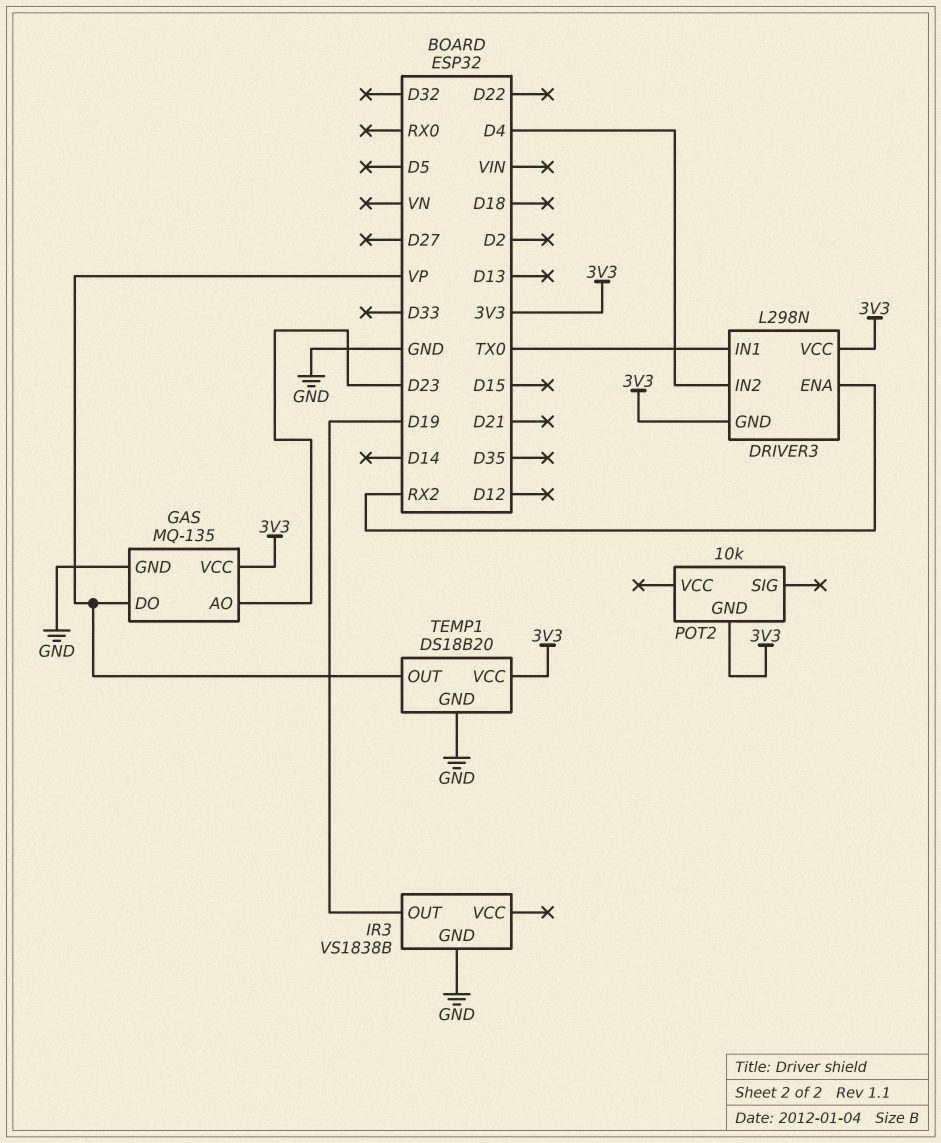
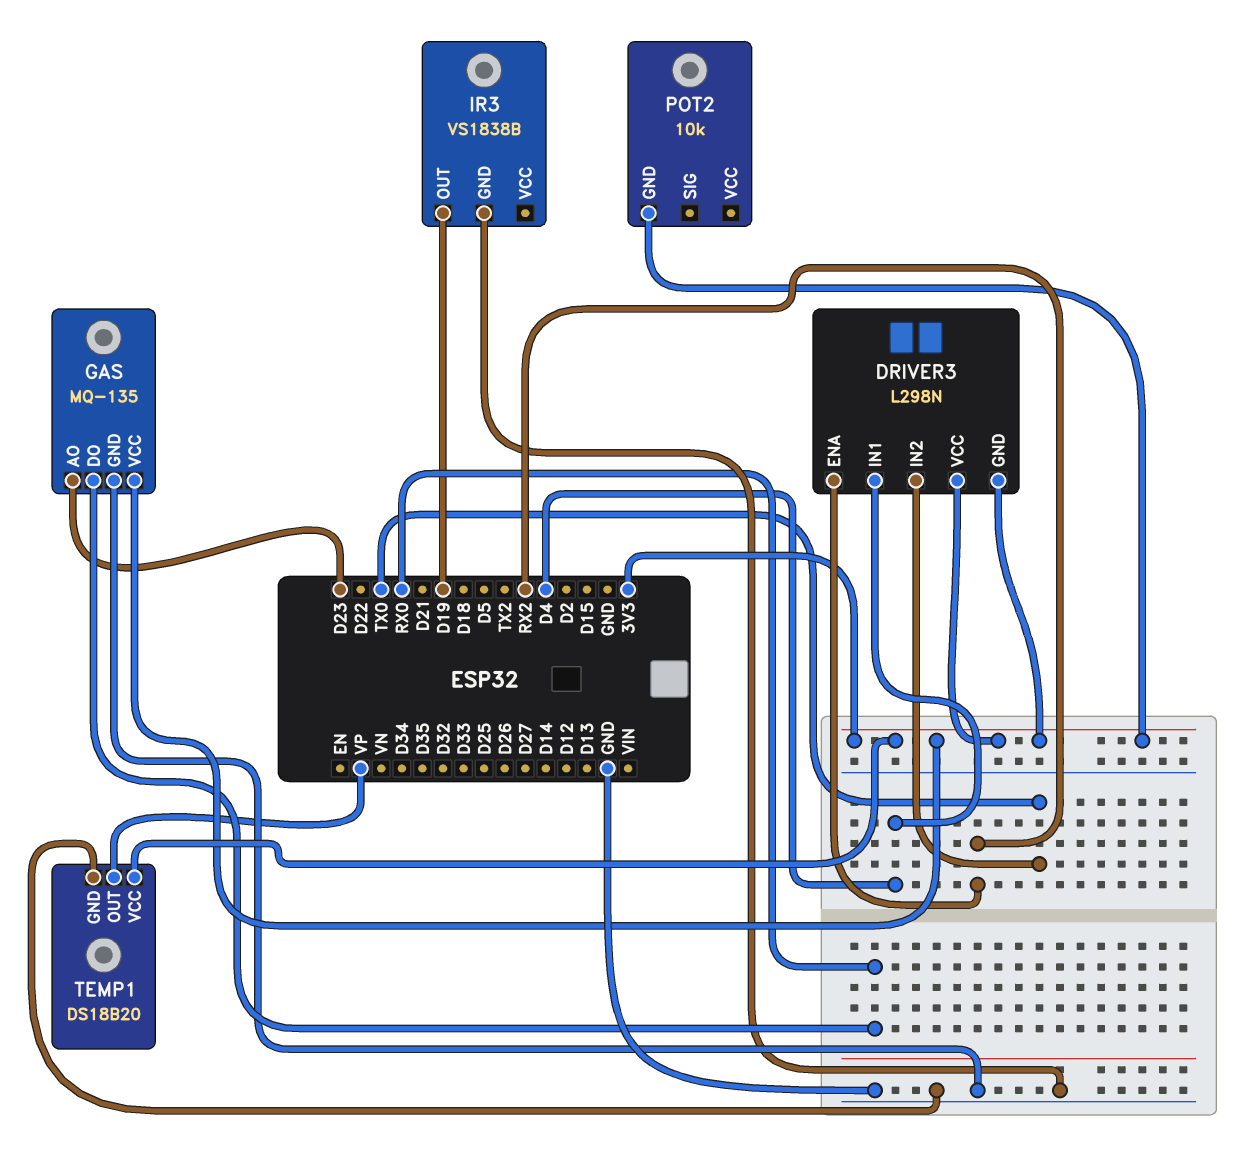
DRIVER3 pin IN1: TX0 -> D4
DRIVER3 pin IN2: D4 -> TX0
GAS pin DO: VP -> RX0

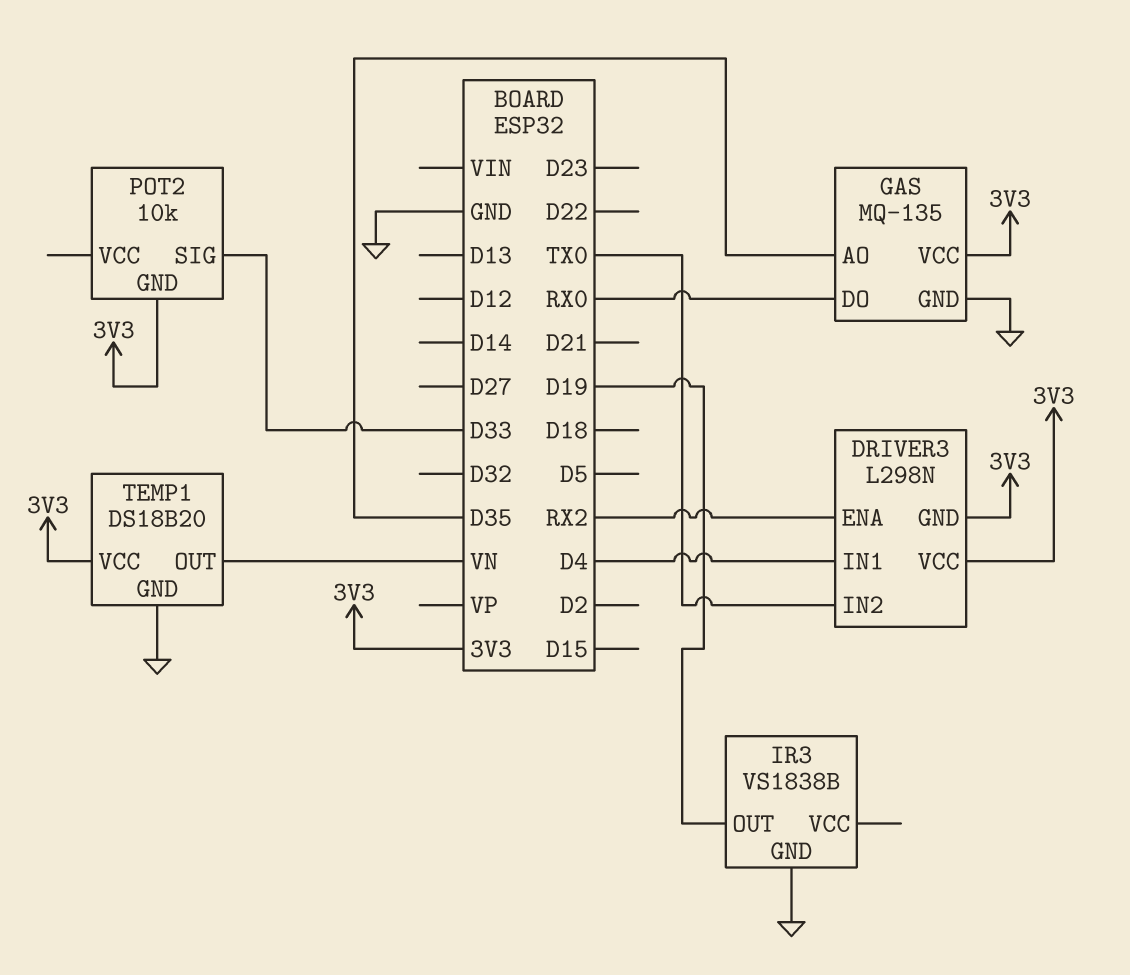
GAS pin AO: D23 -> D35
POT2 pin SIG: none -> D33
TEMP1 pin OUT: VP -> VN

